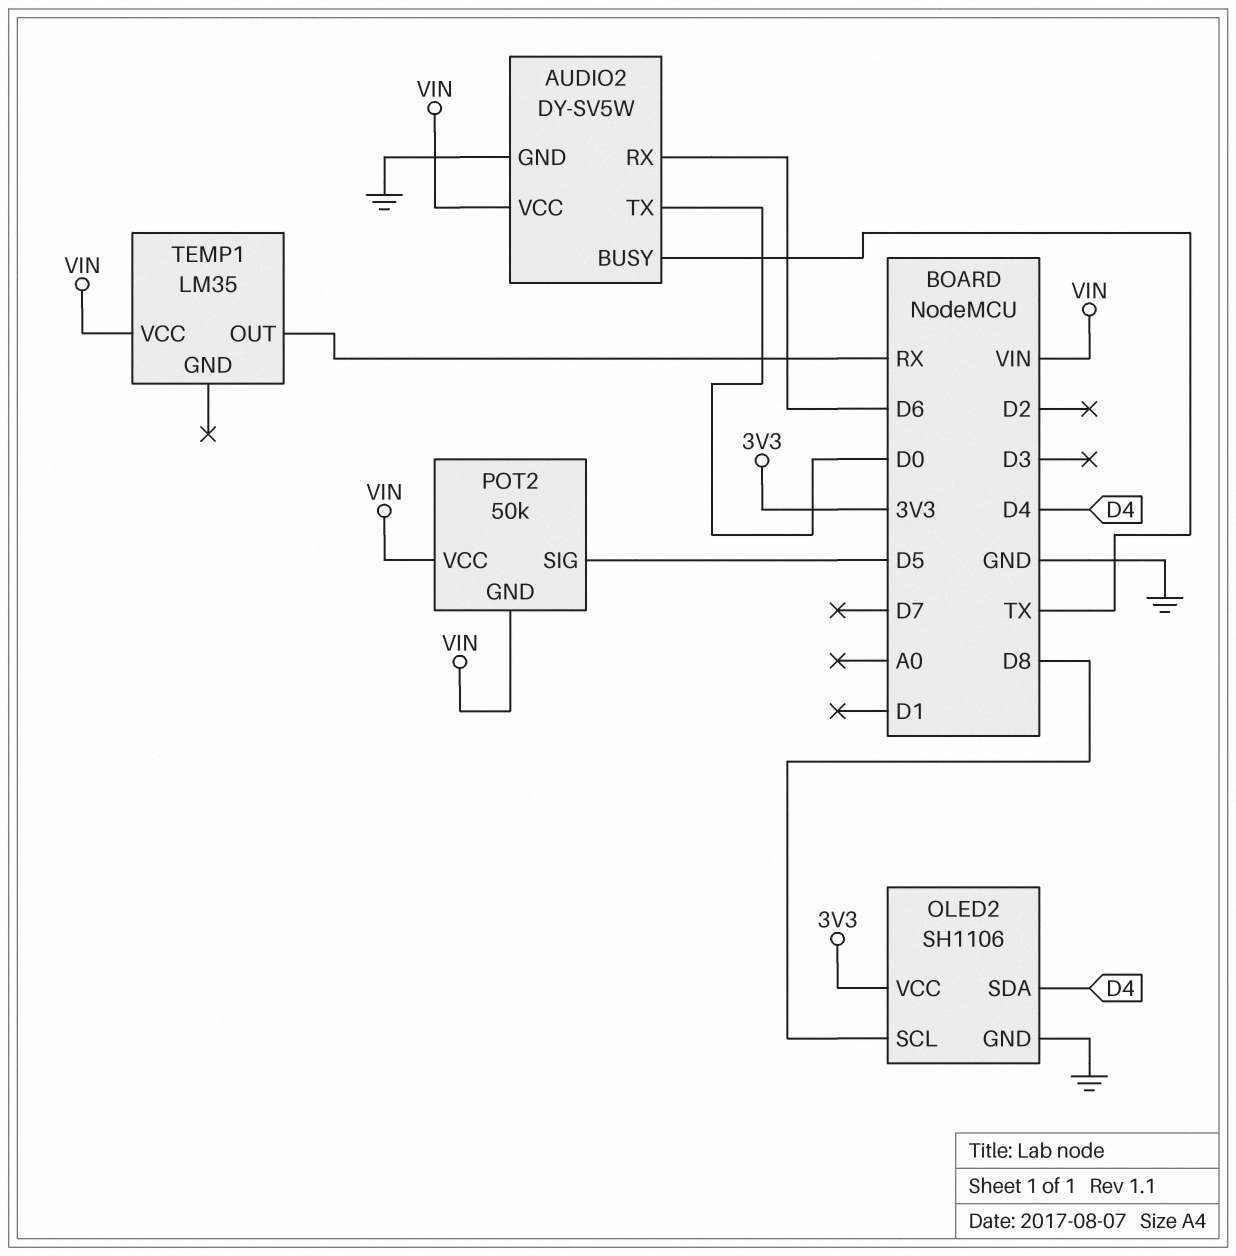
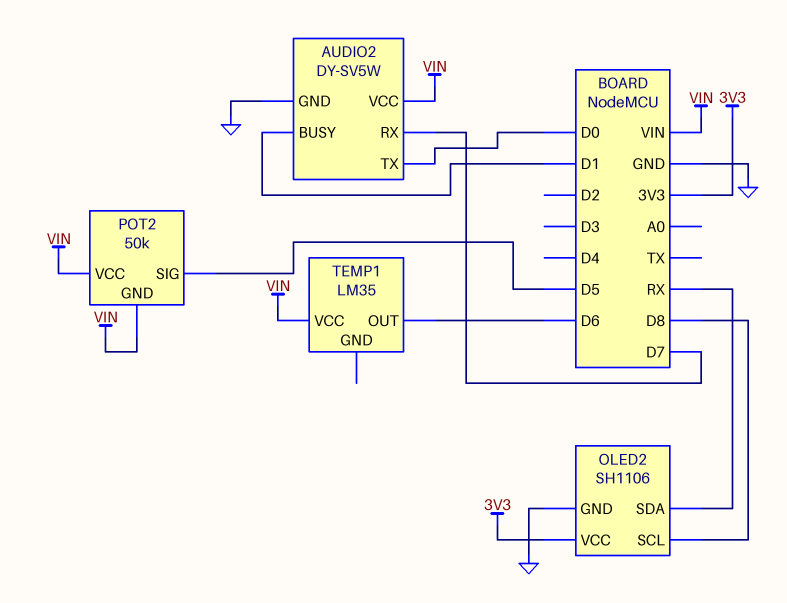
AUDIO2 pin BUSY: TX -> D1
AUDIO2 pin RX: D6 -> D7
OLED2 pin SDA: D4 -> RX
TEMP1 pin OUT: RX -> D6

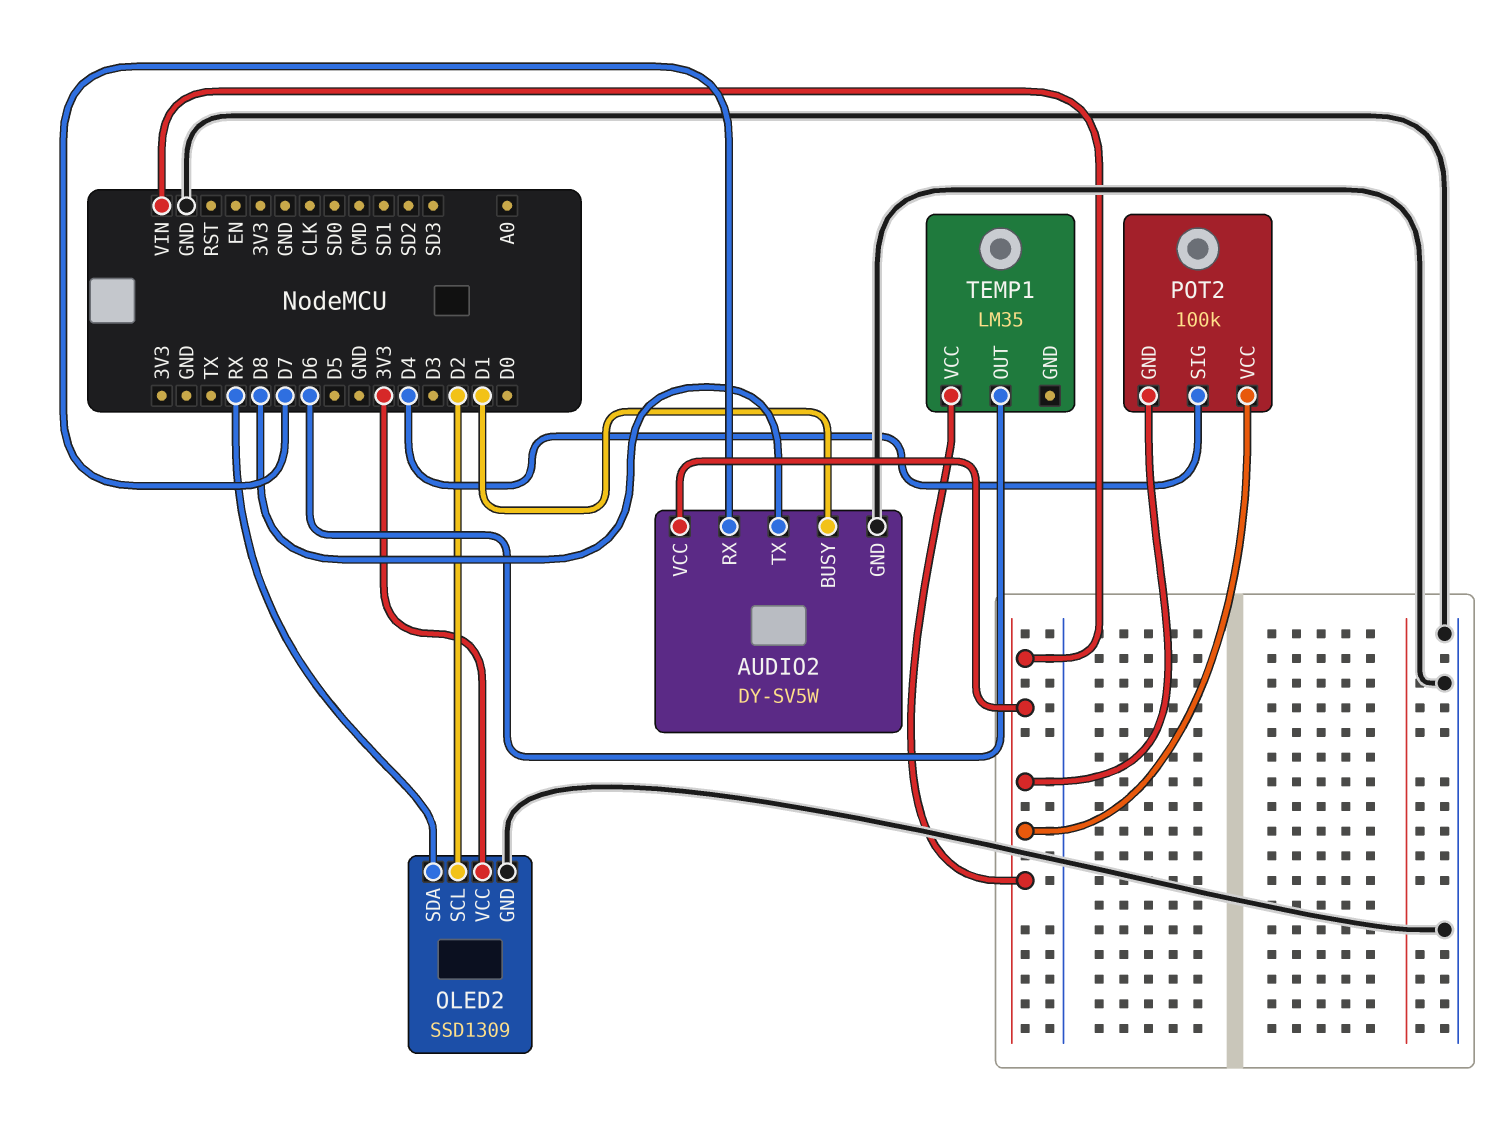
AUDIO2 pin TX: D0 -> D8
OLED2: SH1106 -> SSD1309
OLED2 pin SCL: D8 -> D2
POT2: 50k -> 100k
POT2 pin SIG: D5 -> D4

